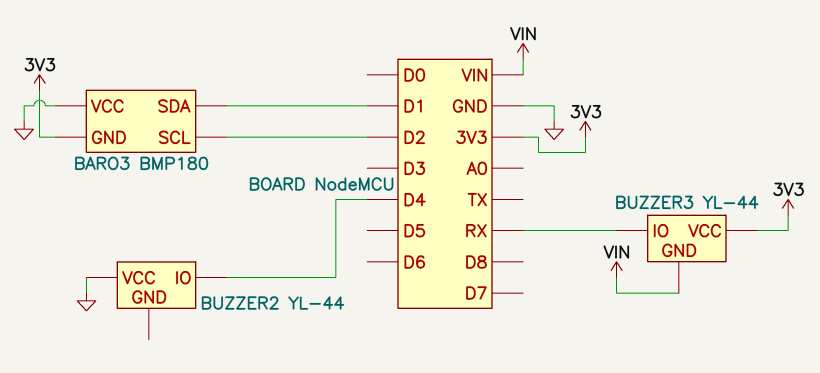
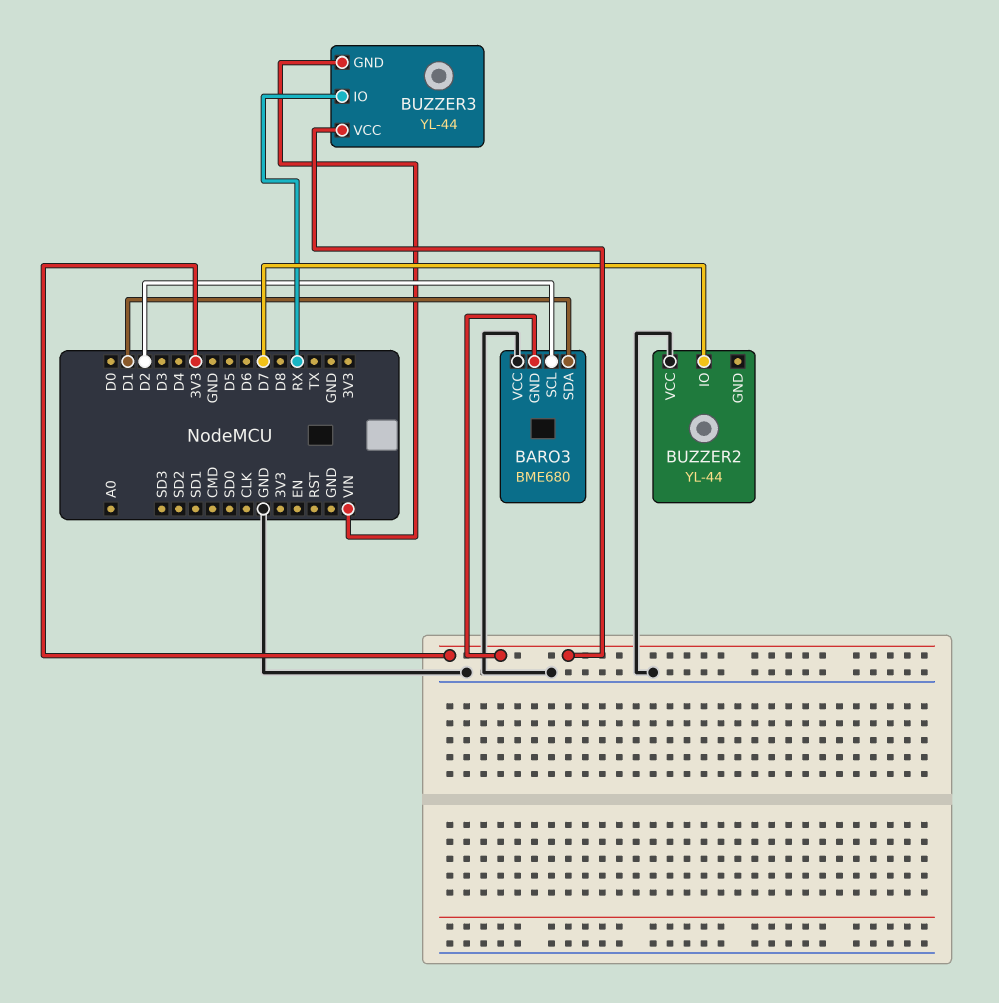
BARO3: BMP180 -> BME680
BUZZER2 pin IO: D4 -> D7

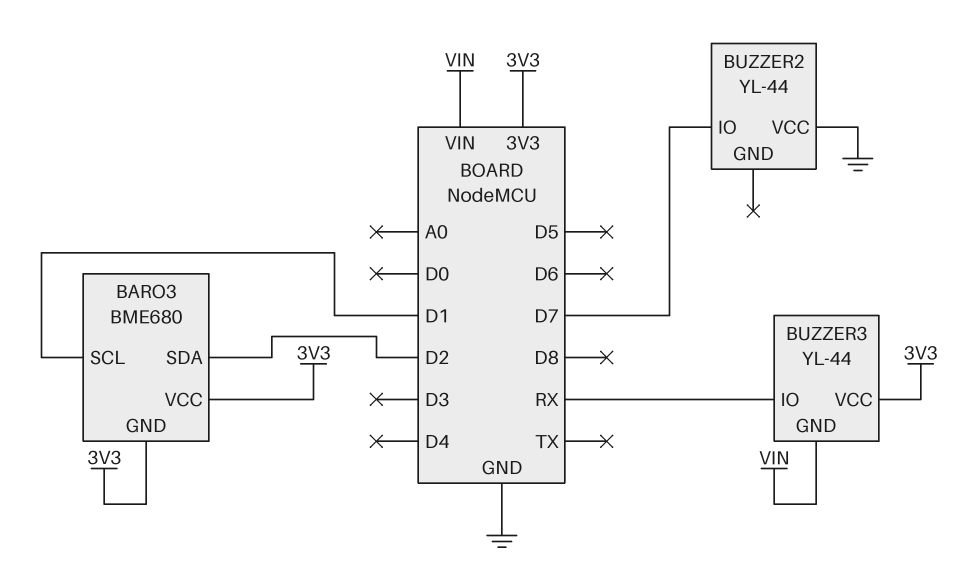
BARO3 pin SCL: D2 -> D1
BARO3 pin SDA: D1 -> D2
BARO3 pin VCC: GND -> 3V3

